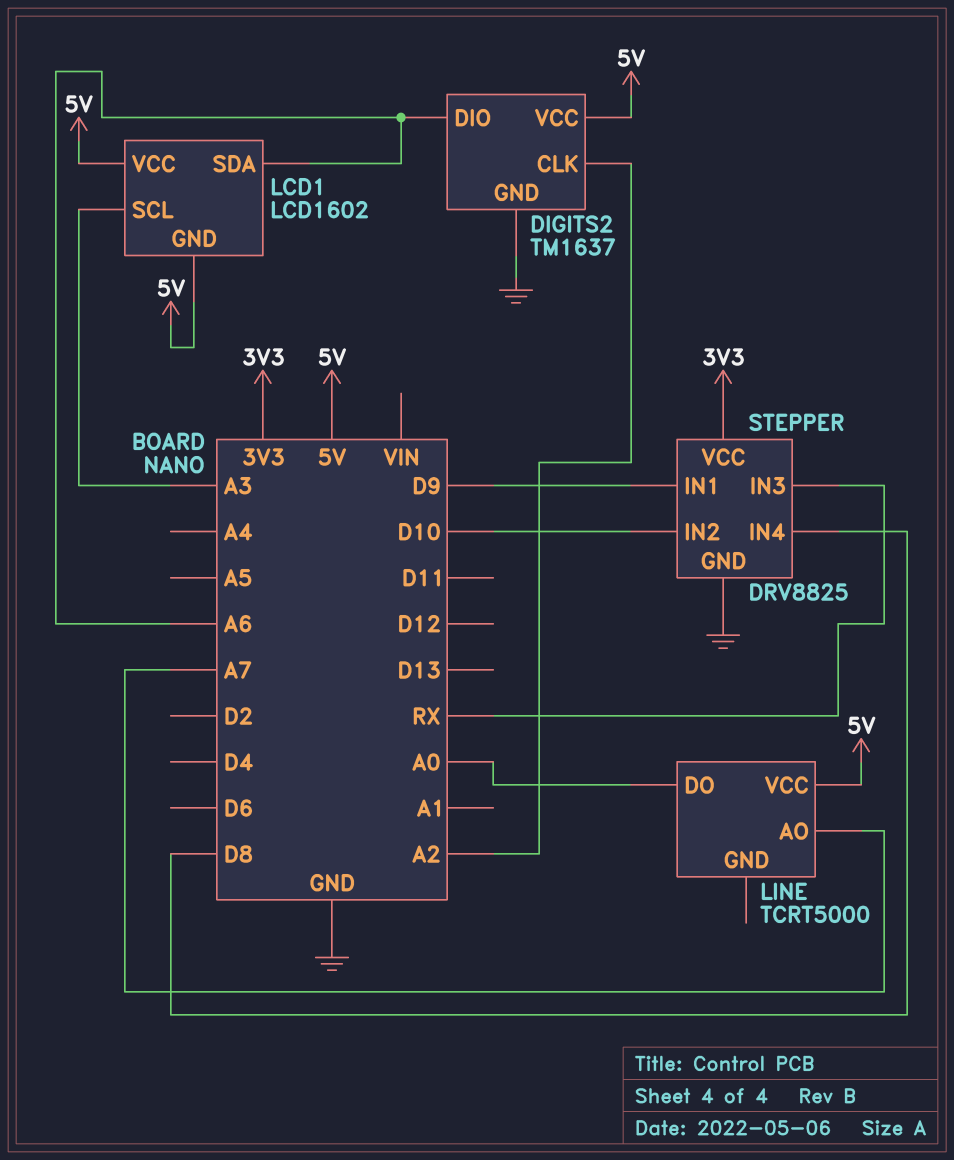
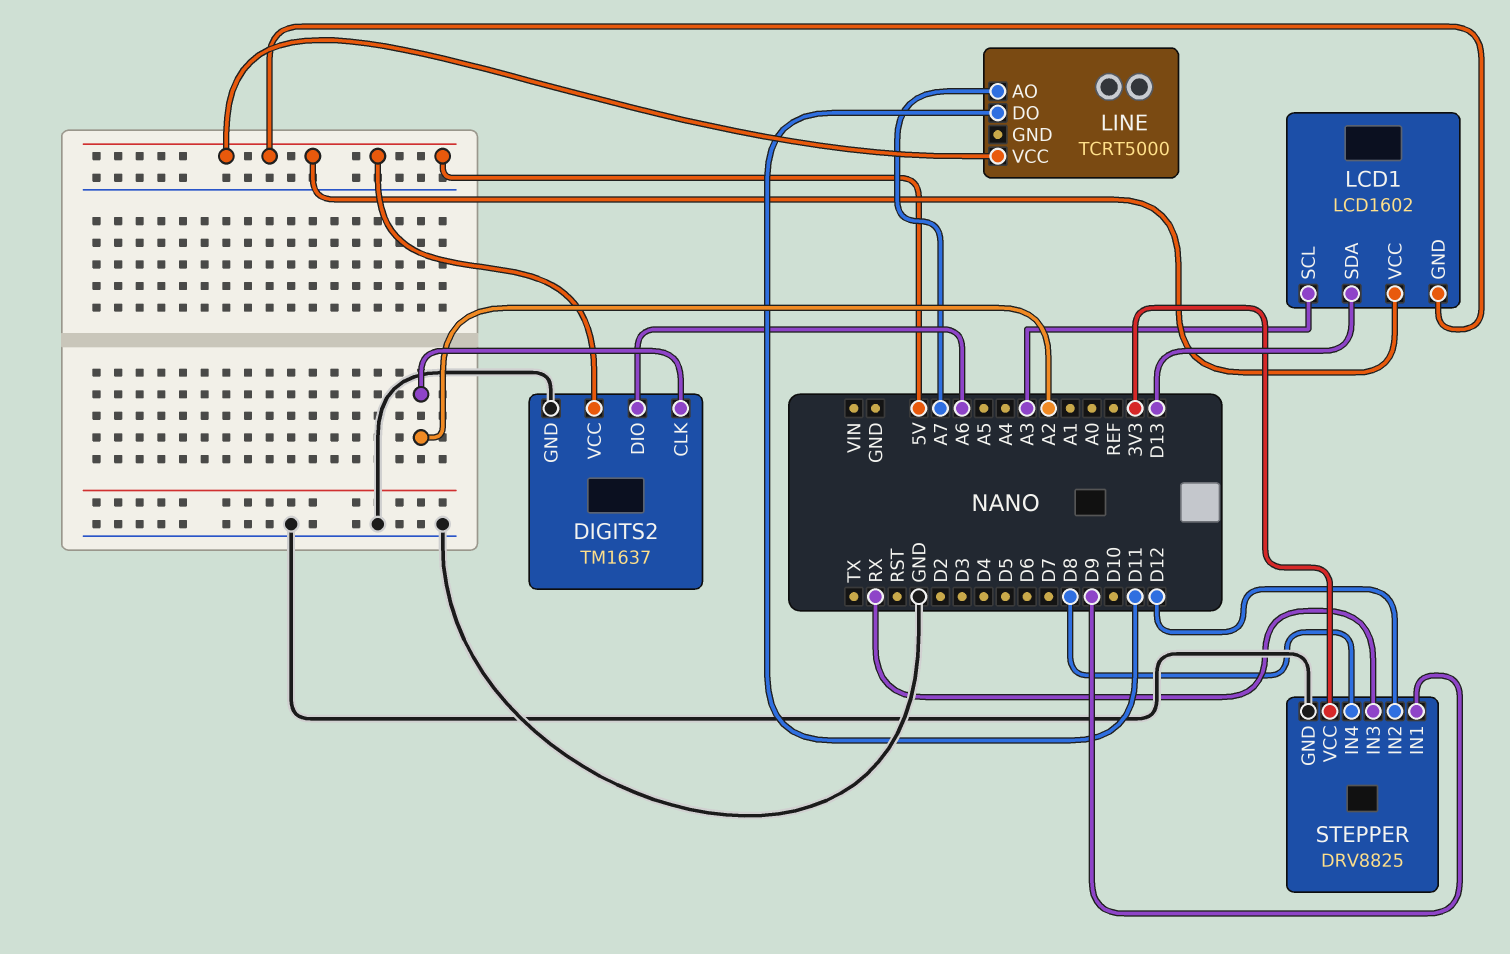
LCD1 pin SDA: A6 -> D13
LINE pin DO: A0 -> D11
STEPPER pin IN2: D10 -> D12

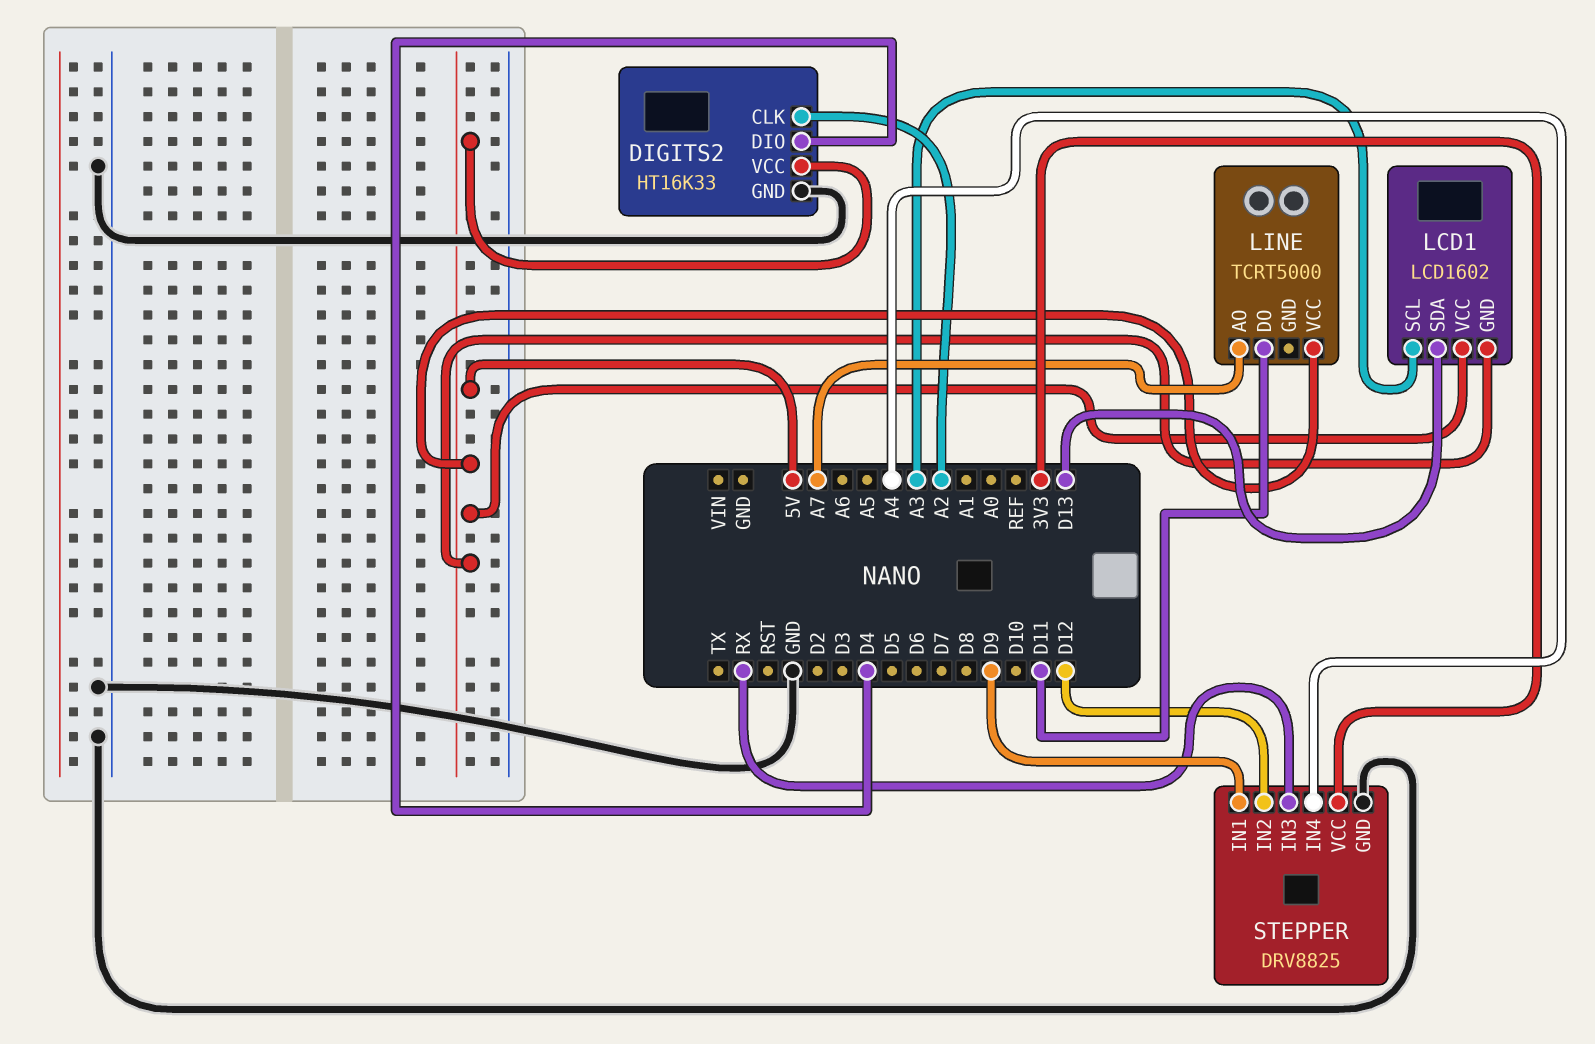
DIGITS2: TM1637 -> HT16K33
DIGITS2 pin DIO: A6 -> D4
STEPPER pin IN4: D8 -> A4

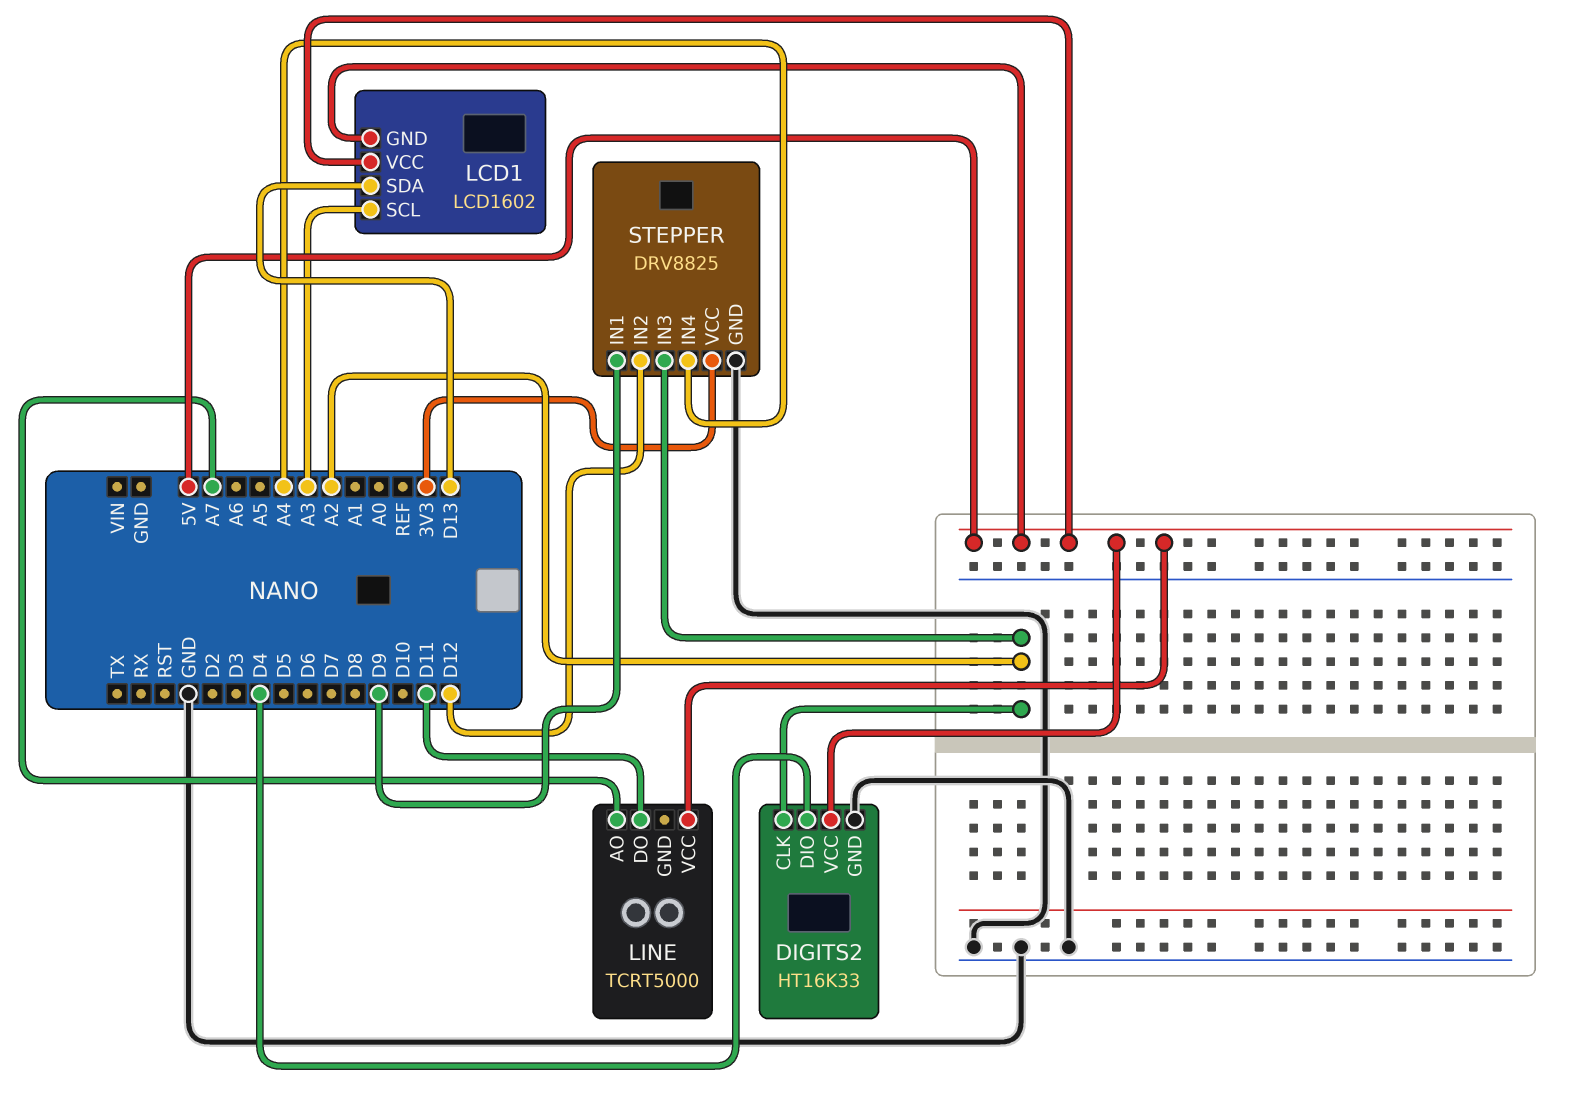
STEPPER pin IN3: RX -> A2

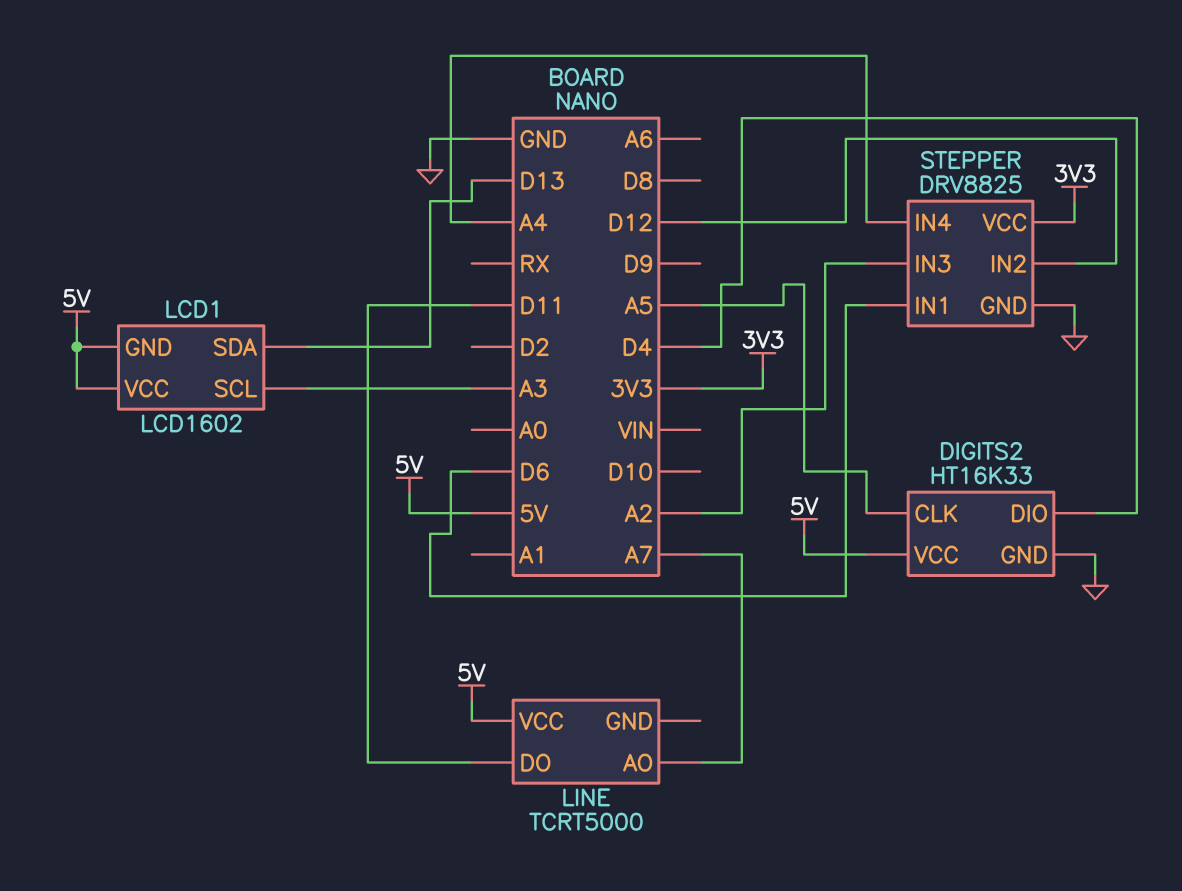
DIGITS2 pin CLK: A2 -> A5
STEPPER pin IN1: D9 -> D6

